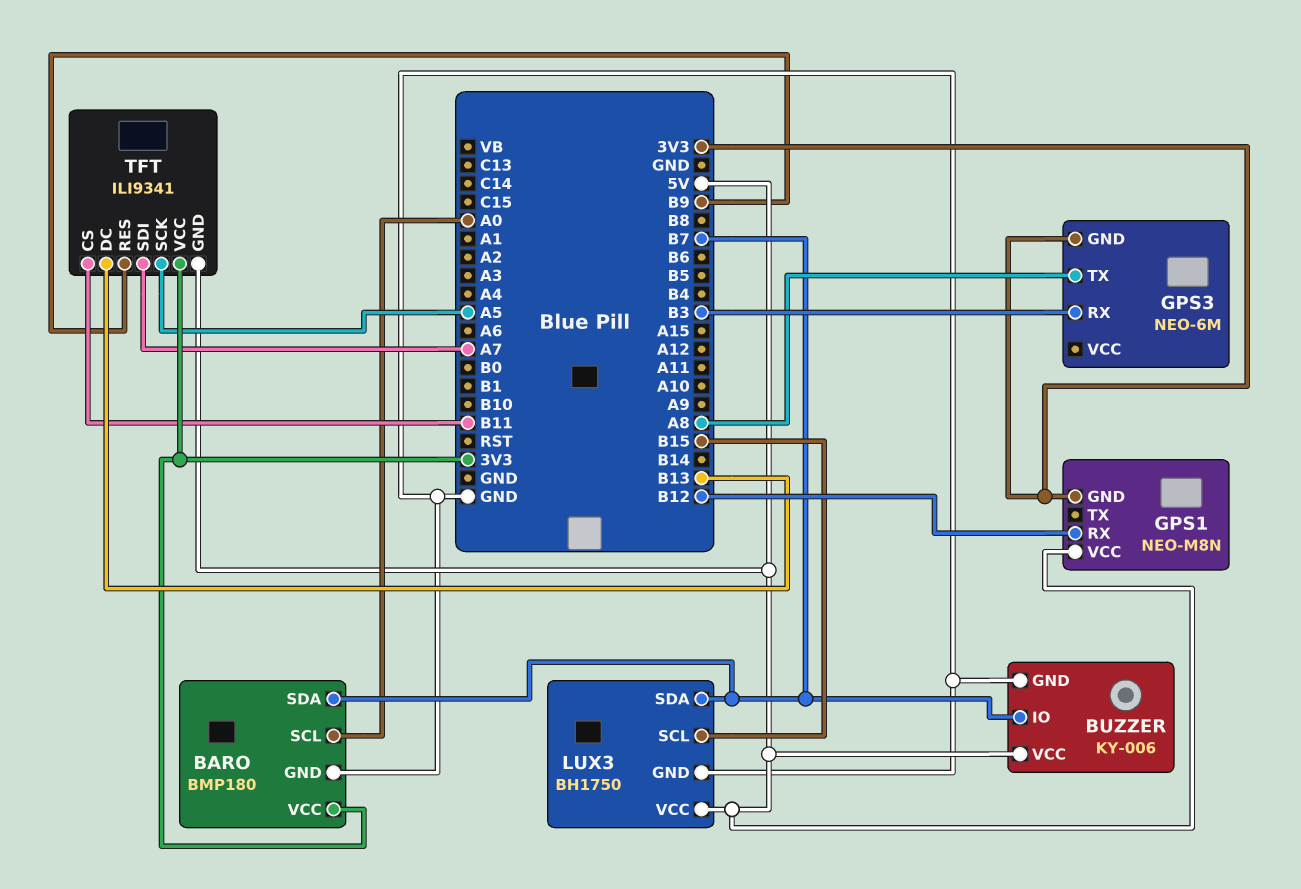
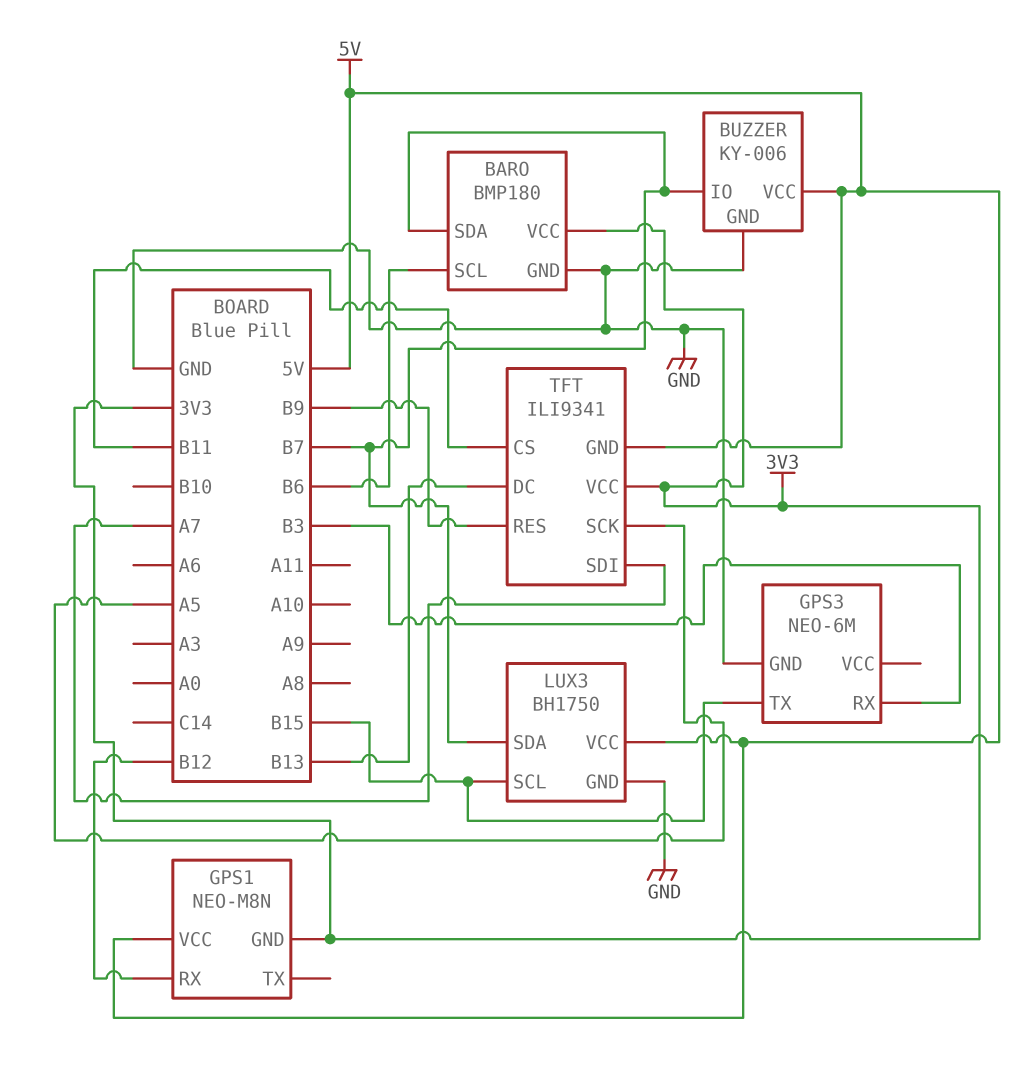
BARO pin SCL: A0 -> B6
GPS3 pin GND: 3V3 -> GND
GPS3 pin TX: A8 -> B15

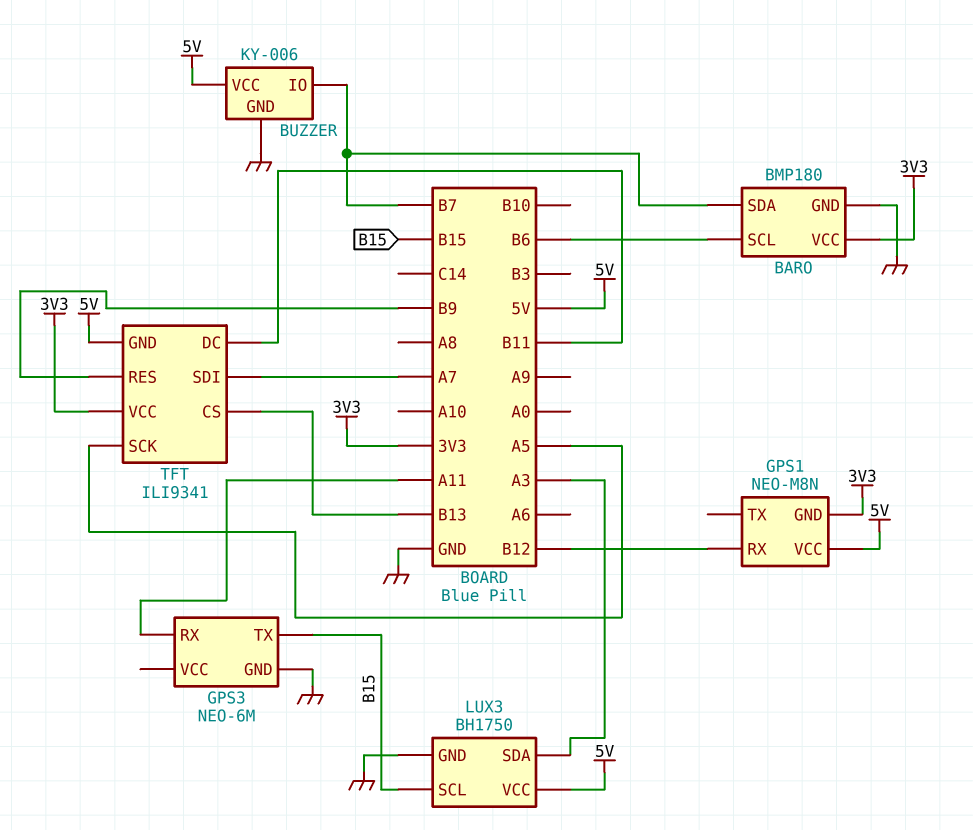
GPS3 pin RX: B3 -> A11
LUX3 pin SDA: B7 -> A3
TFT pin CS: B11 -> B13
TFT pin DC: B13 -> B11

